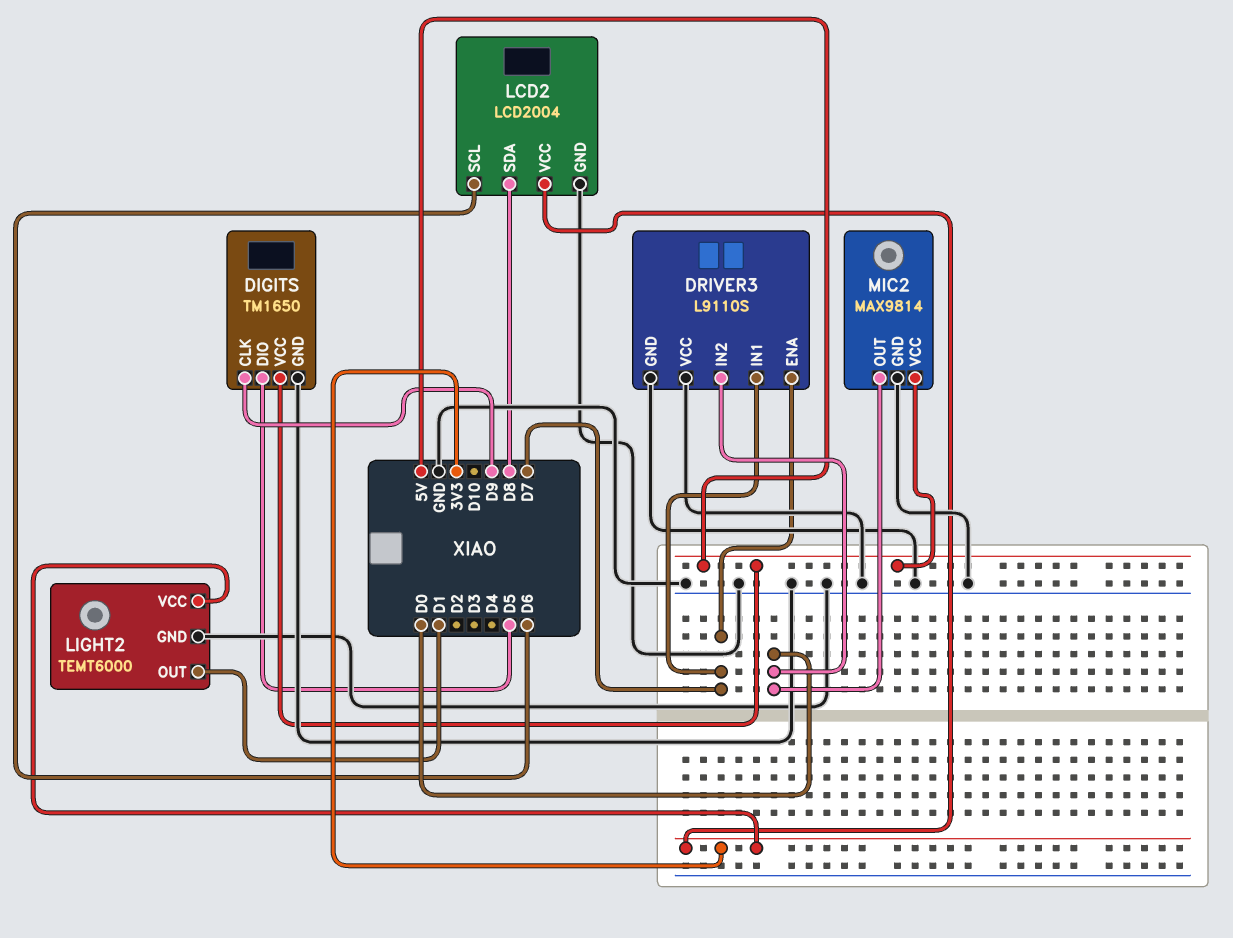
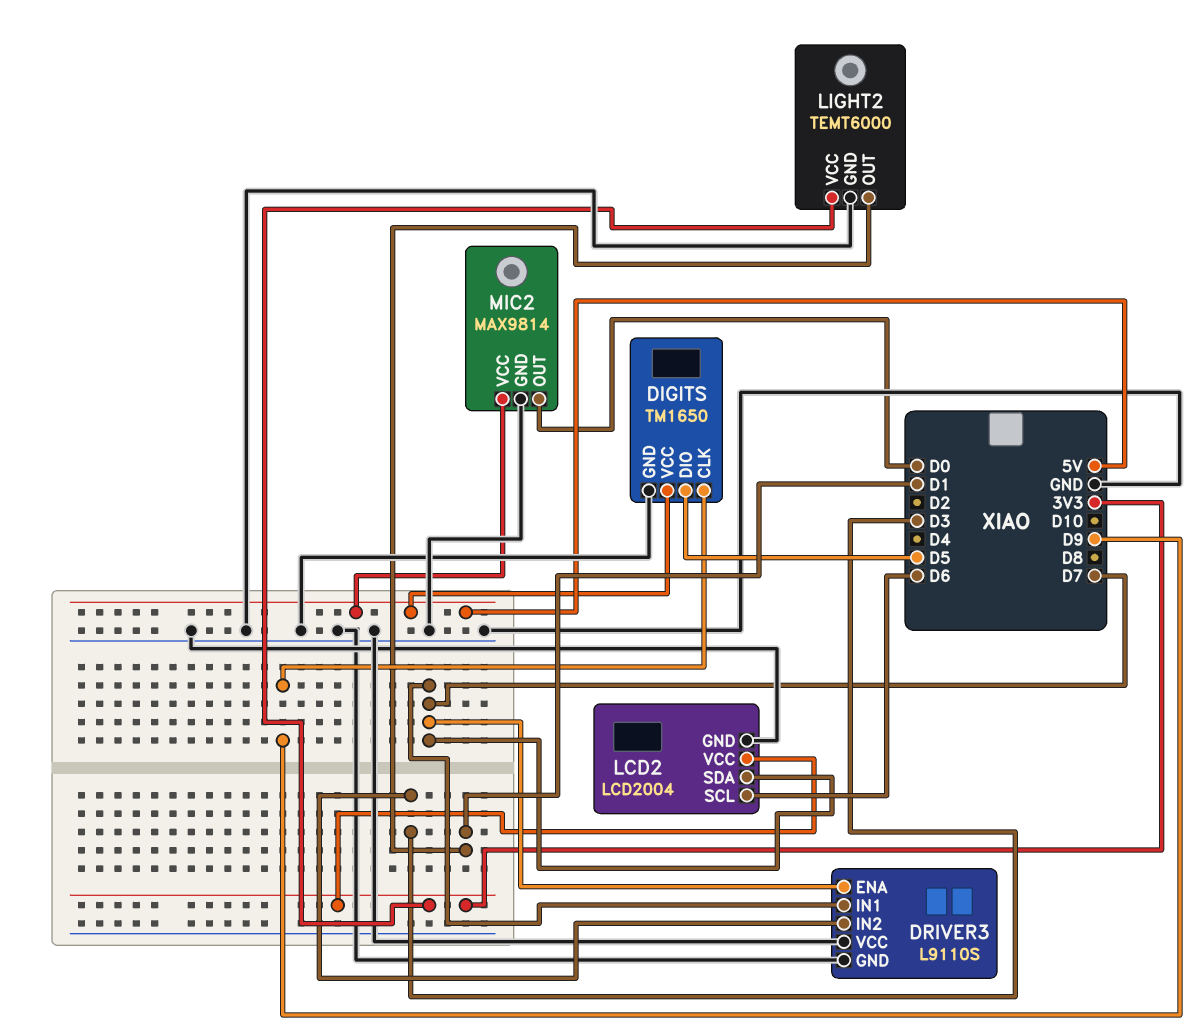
DRIVER3 pin IN2: D0 -> D3
LCD2 pin SDA: D8 -> D7

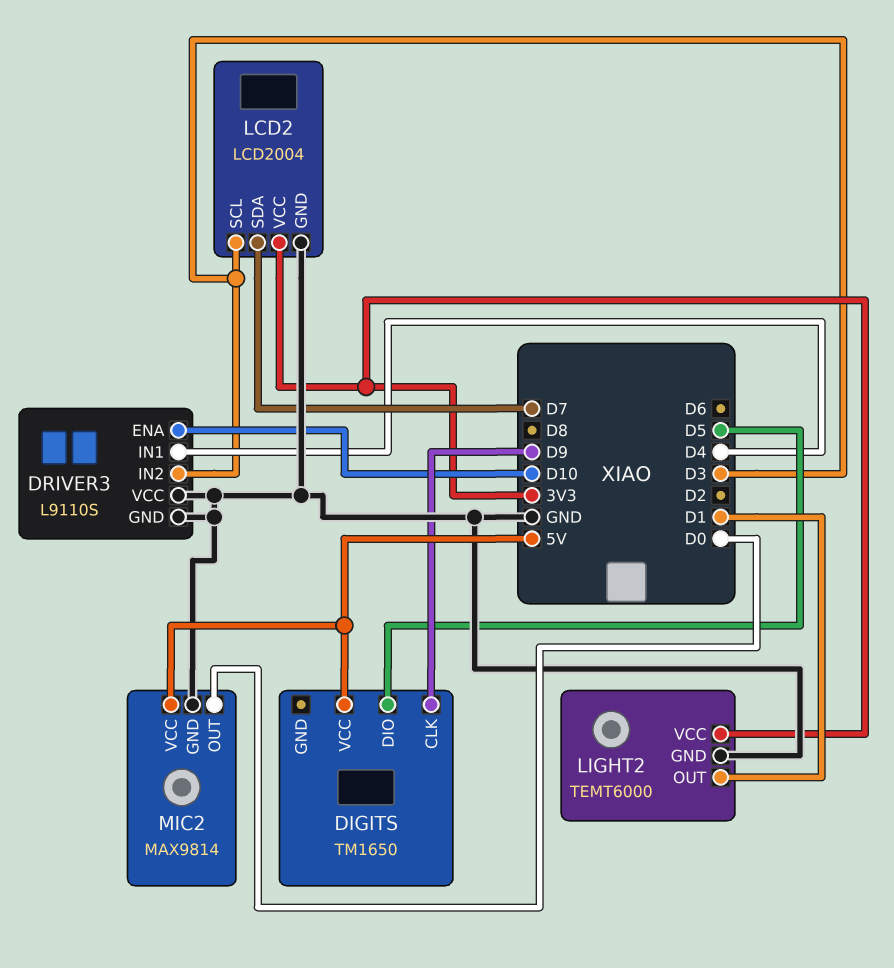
DIGITS pin GND: GND -> none
DRIVER3 pin ENA: D7 -> D10
DRIVER3 pin IN1: D7 -> D4
LCD2 pin SCL: D6 -> D3

